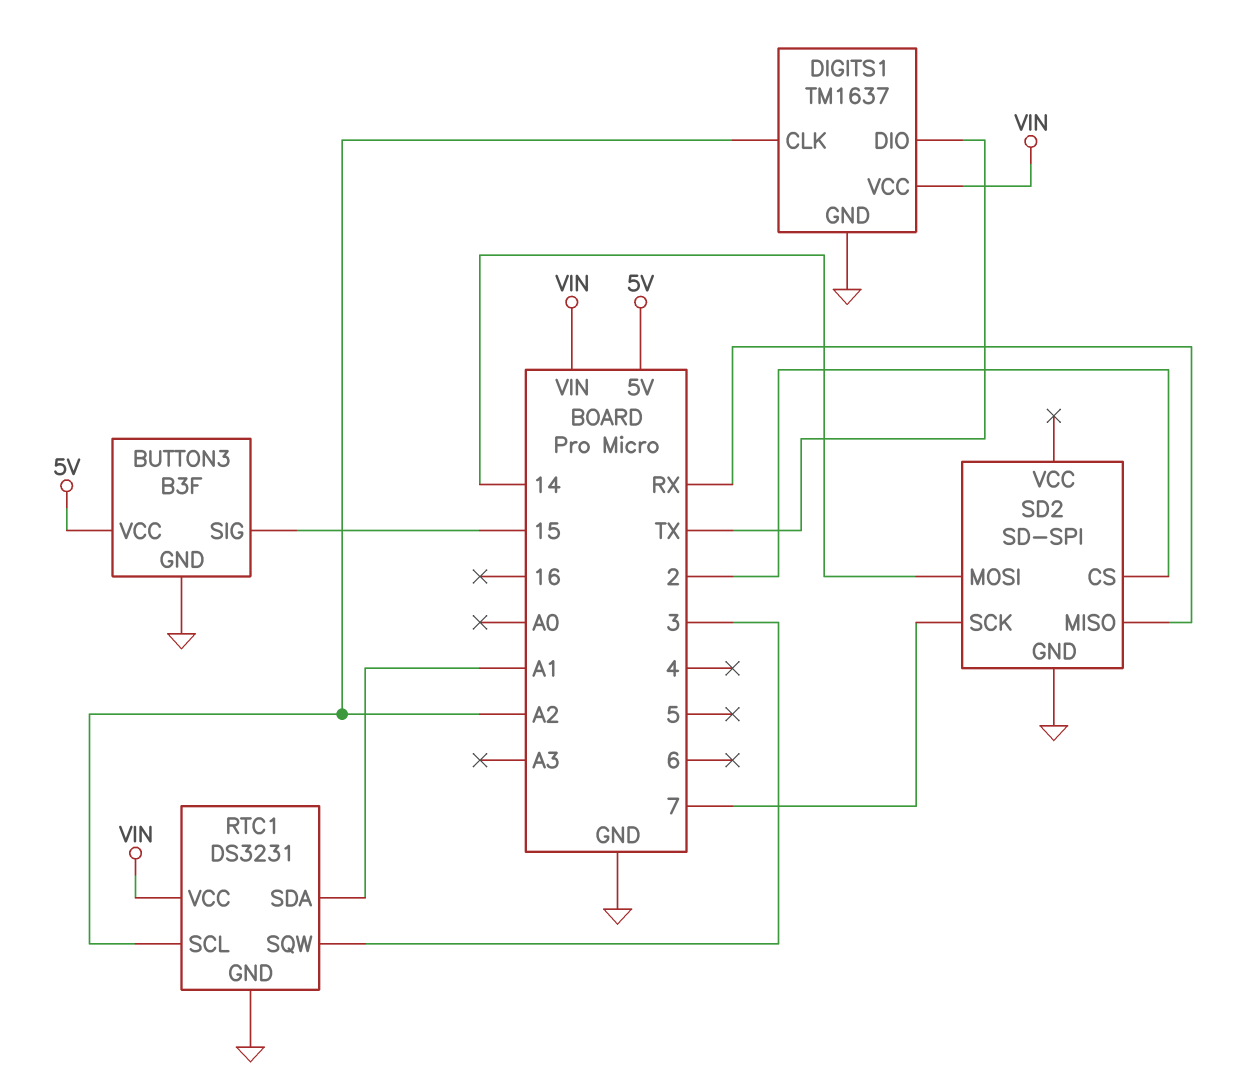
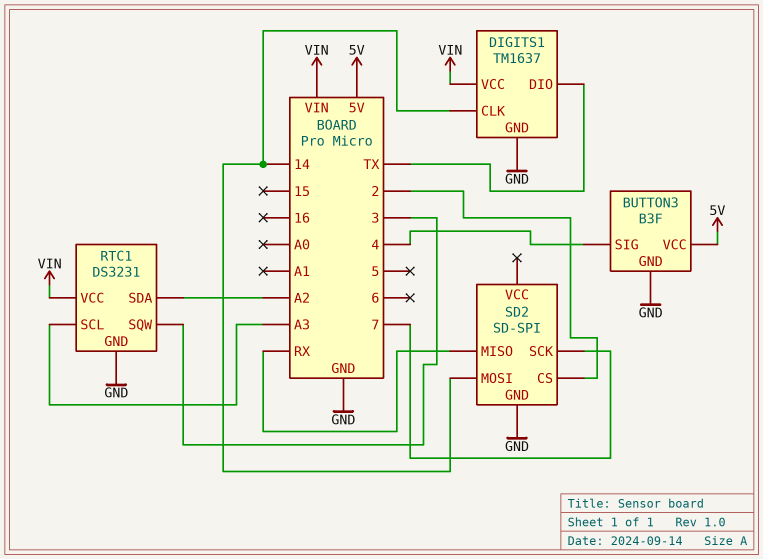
BUTTON3 pin SIG: 15 -> 4
DIGITS1 pin CLK: A2 -> 14
RTC1 pin SCL: A2 -> A3
RTC1 pin SDA: A1 -> A2

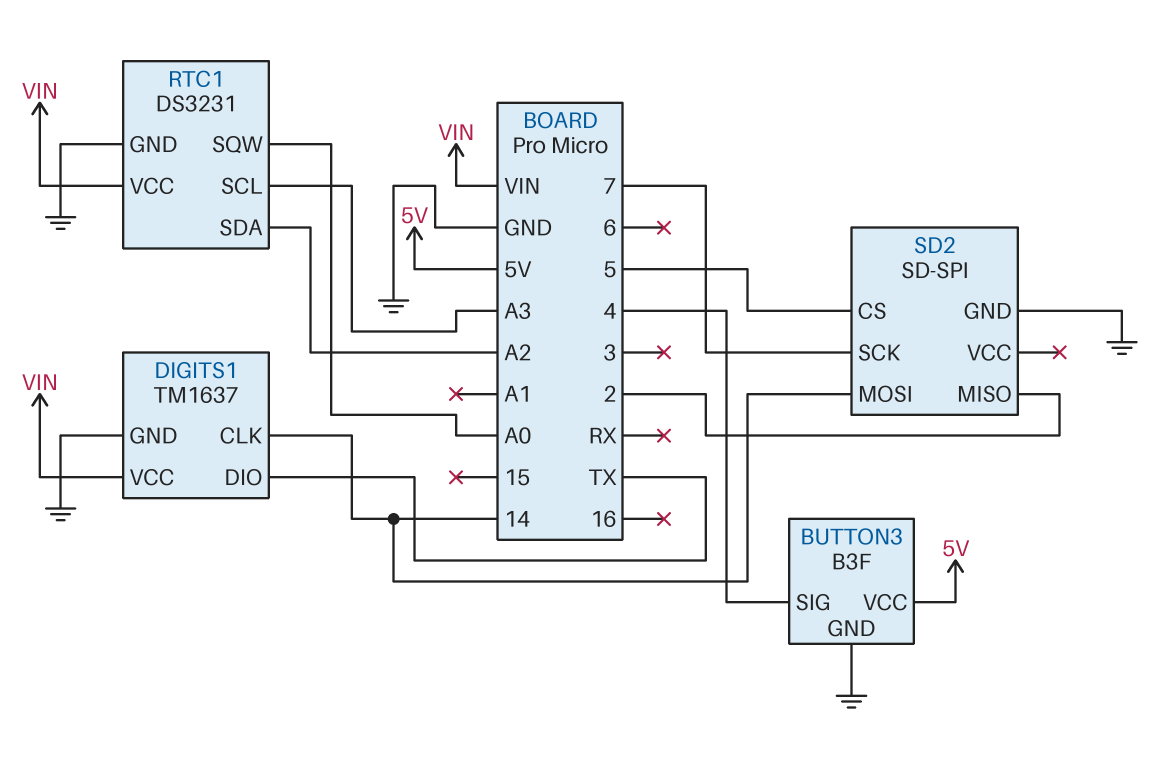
RTC1 pin SQW: 3 -> A0
SD2 pin CS: 2 -> 5
SD2 pin MISO: RX -> 2

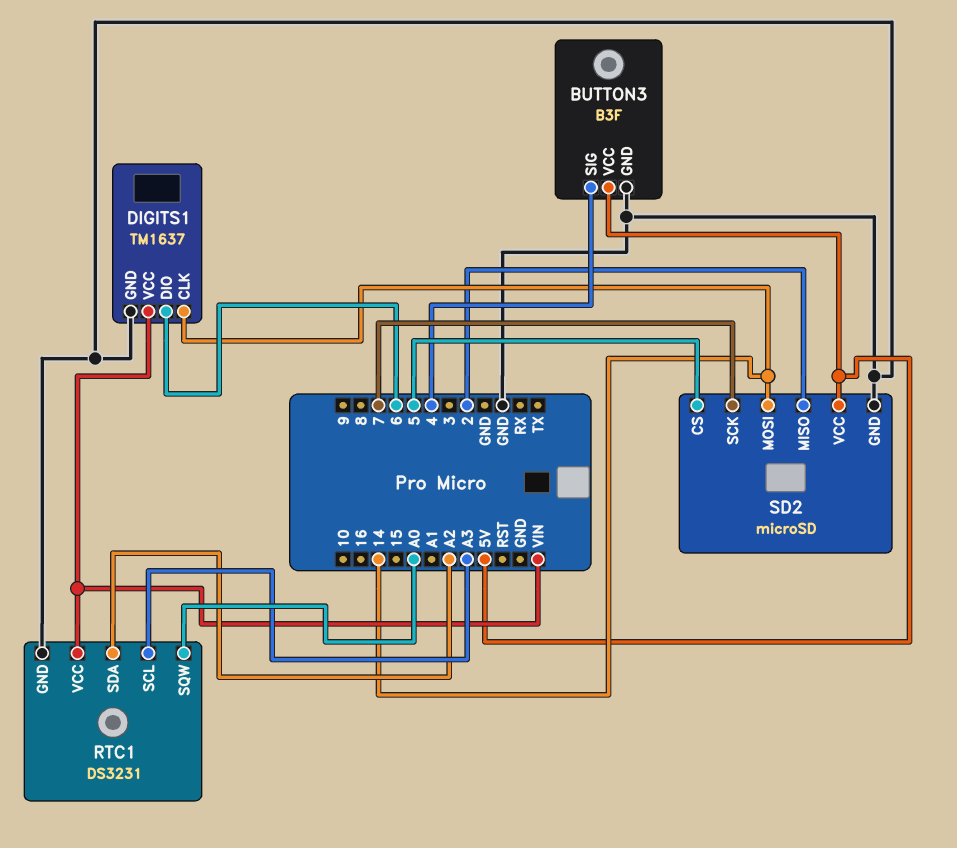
DIGITS1 pin DIO: TX -> 6
SD2: SD-SPI -> microSD
SD2 pin VCC: none -> 5V

